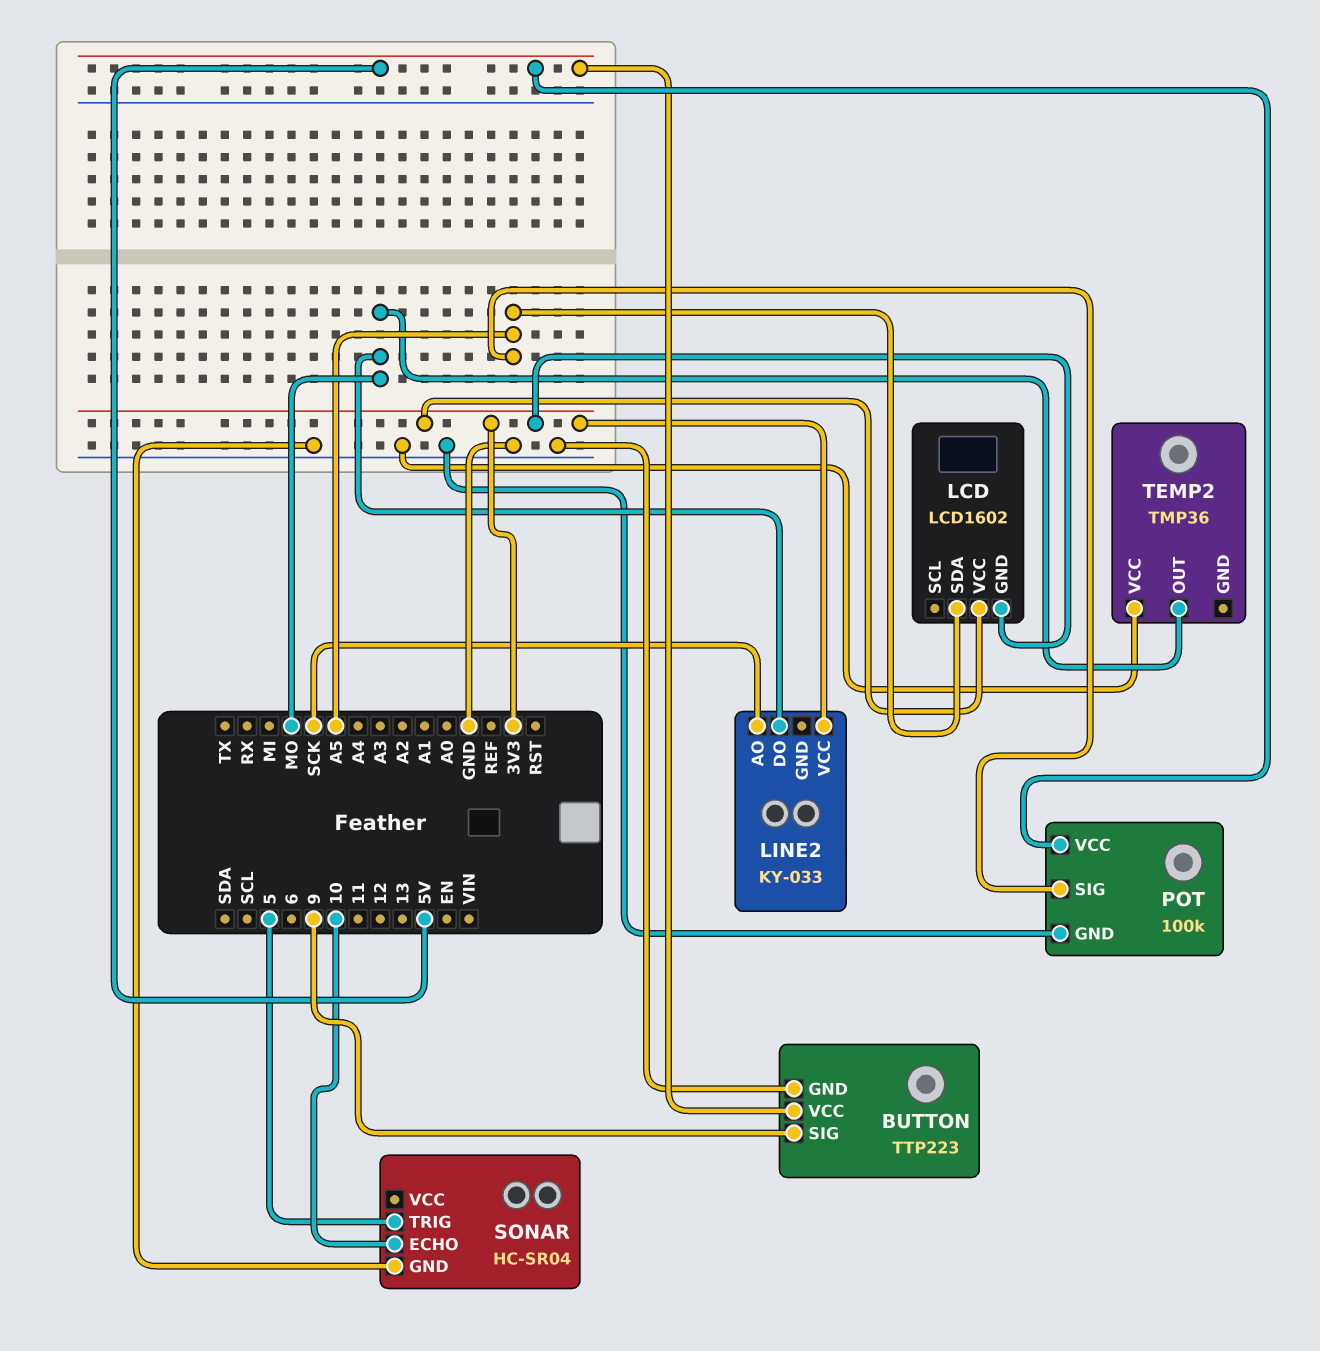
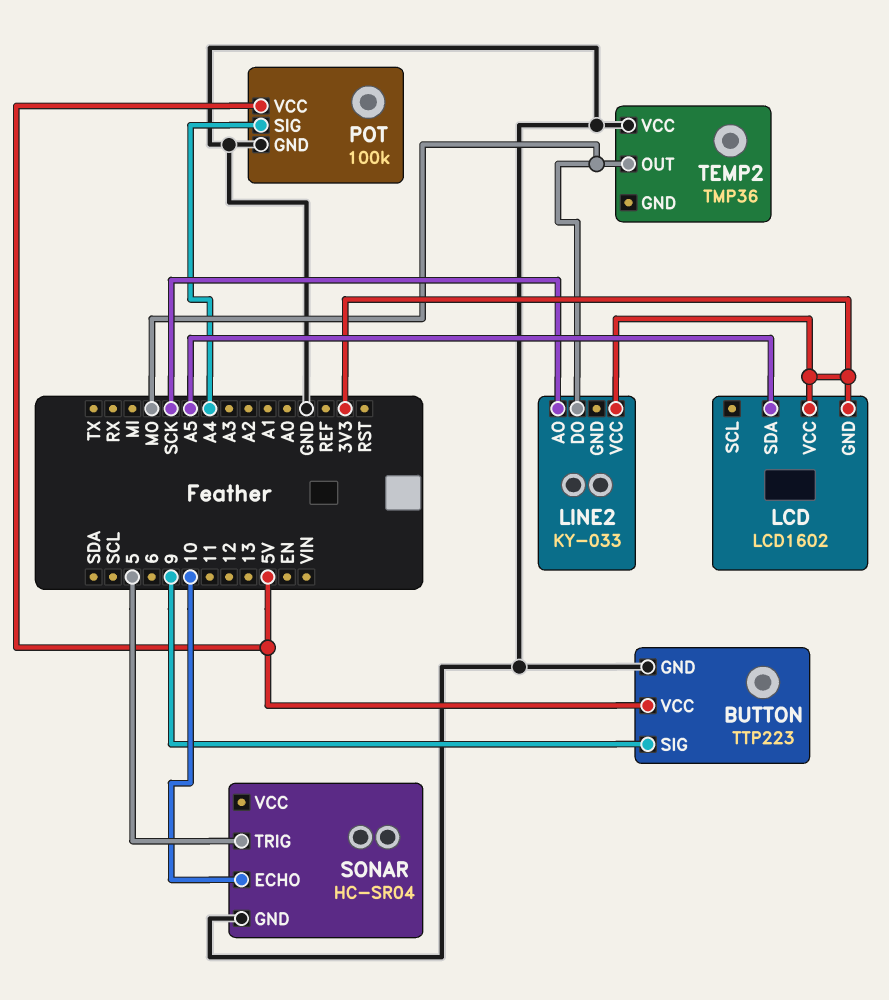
POT pin SIG: A5 -> A4

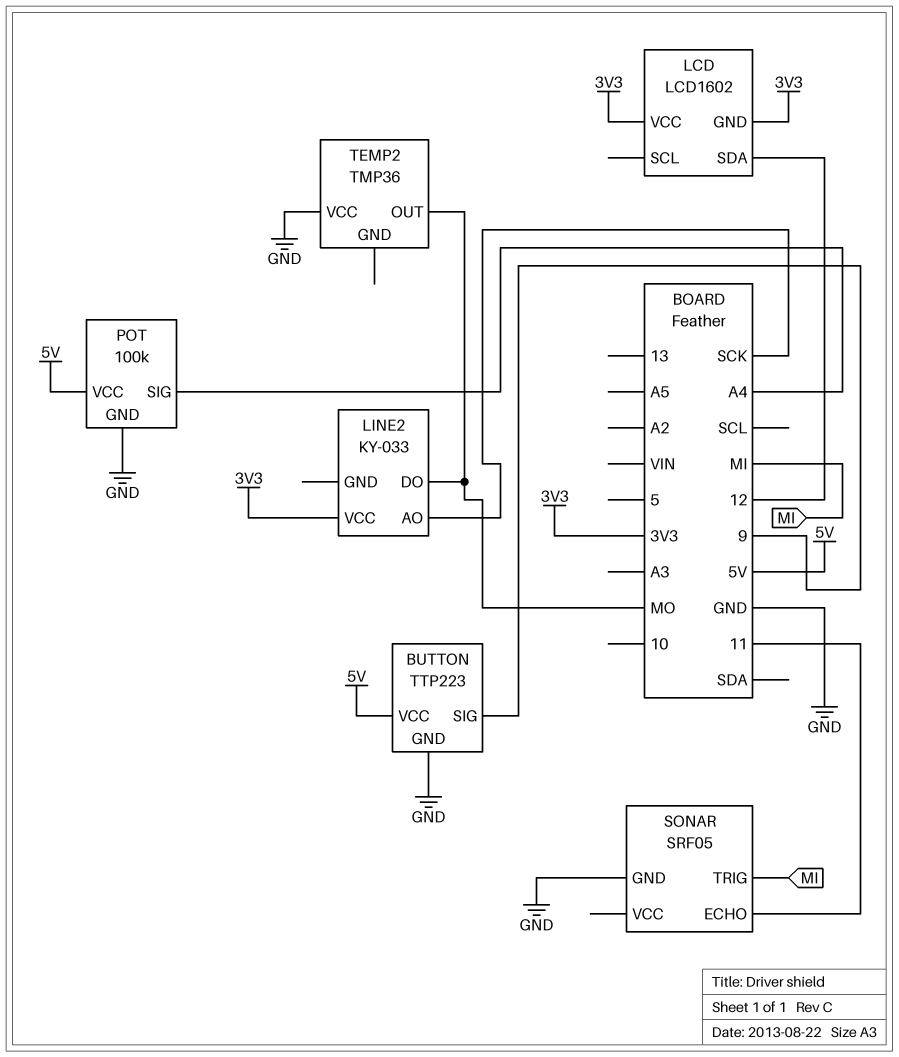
LCD pin SDA: A5 -> 12
SONAR: HC-SR04 -> SRF05
SONAR pin ECHO: 10 -> 11
SONAR pin TRIG: 5 -> MI

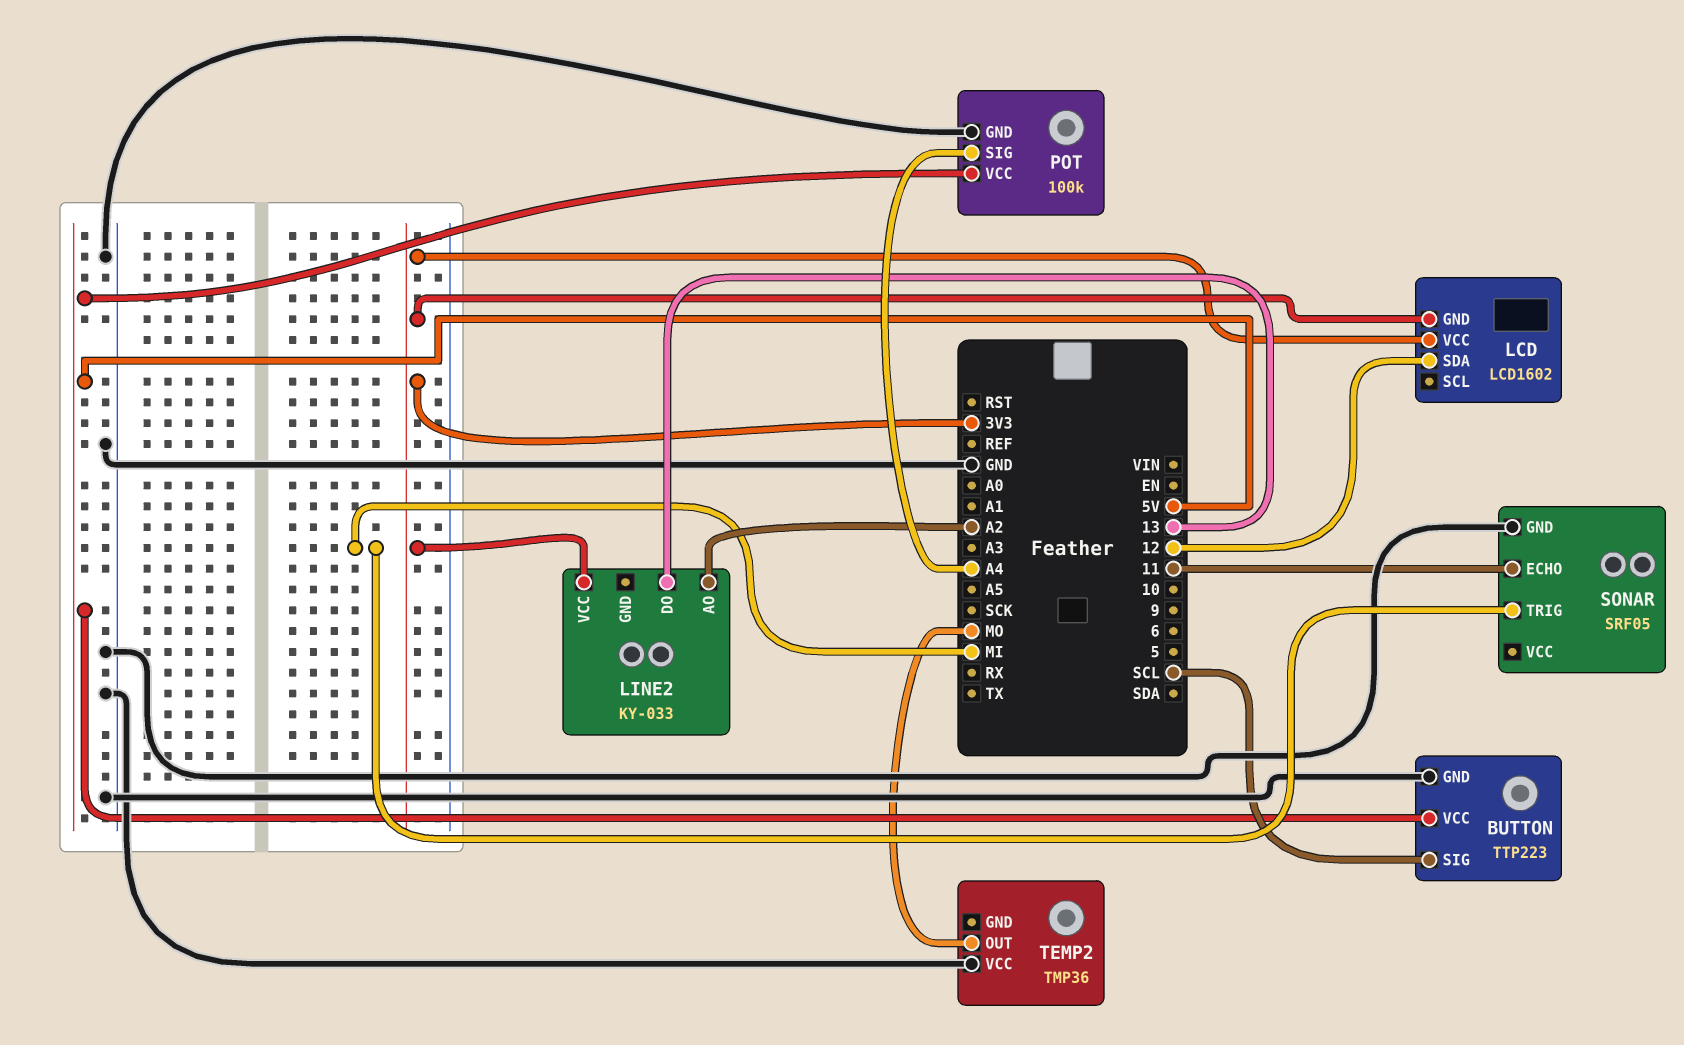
BUTTON pin SIG: 9 -> SCL
LINE2 pin AO: SCK -> A2
LINE2 pin DO: MO -> 13

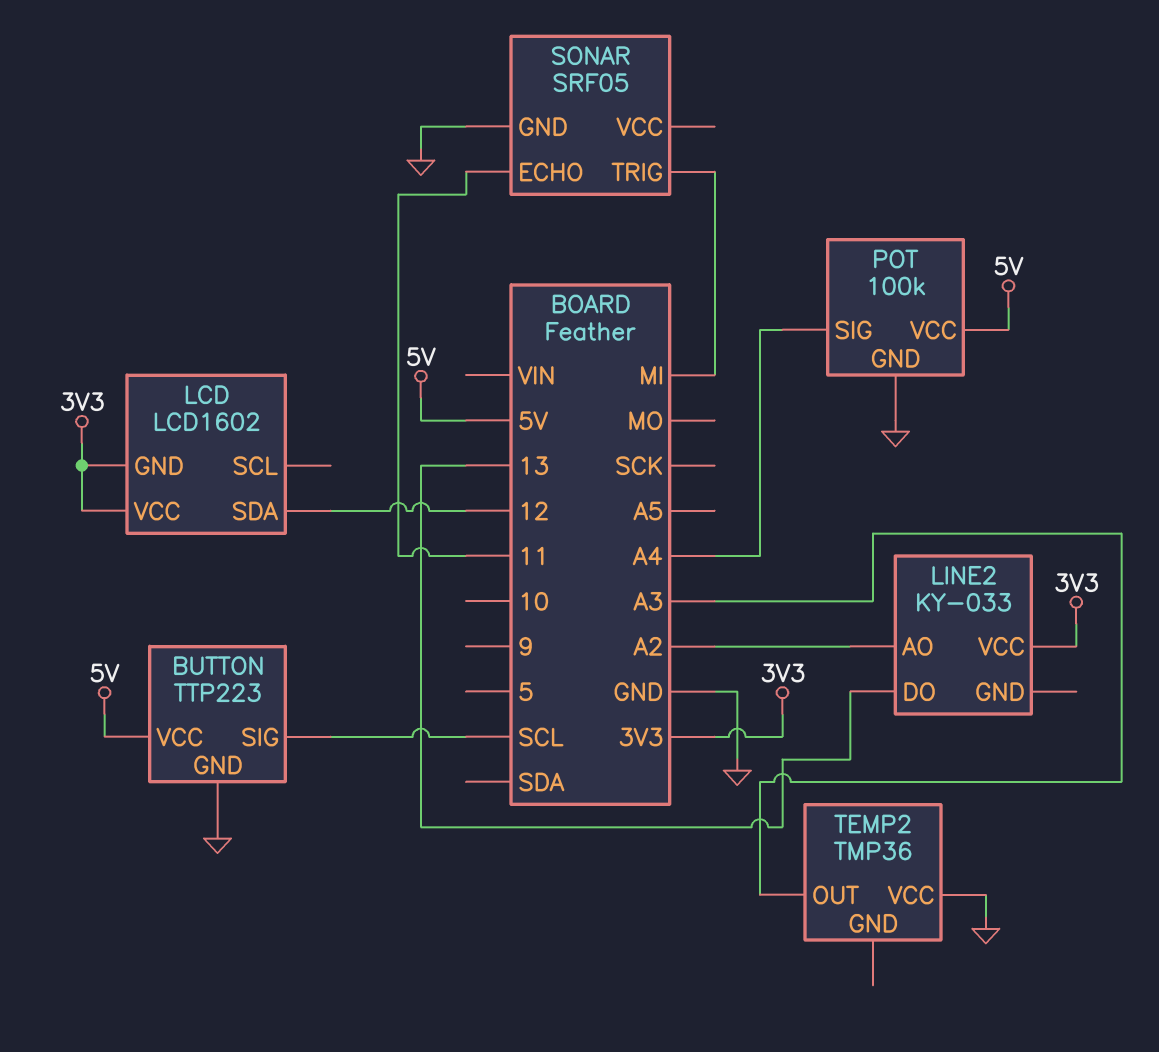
TEMP2 pin OUT: MO -> A3

